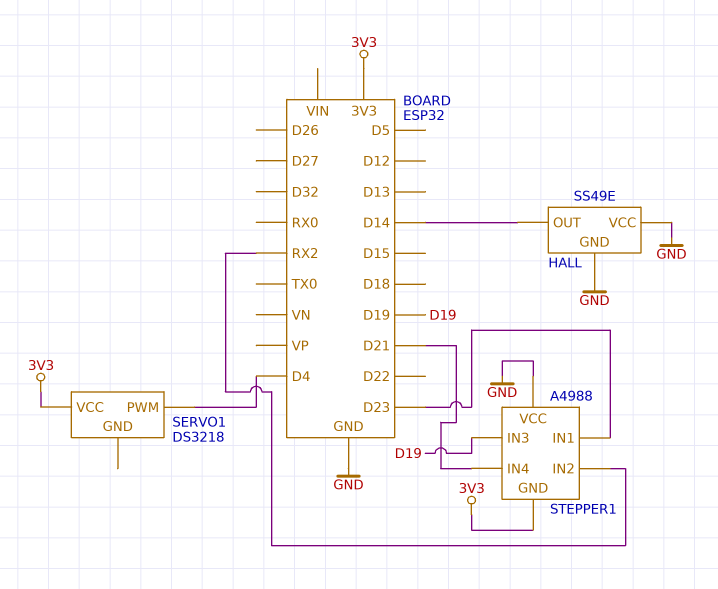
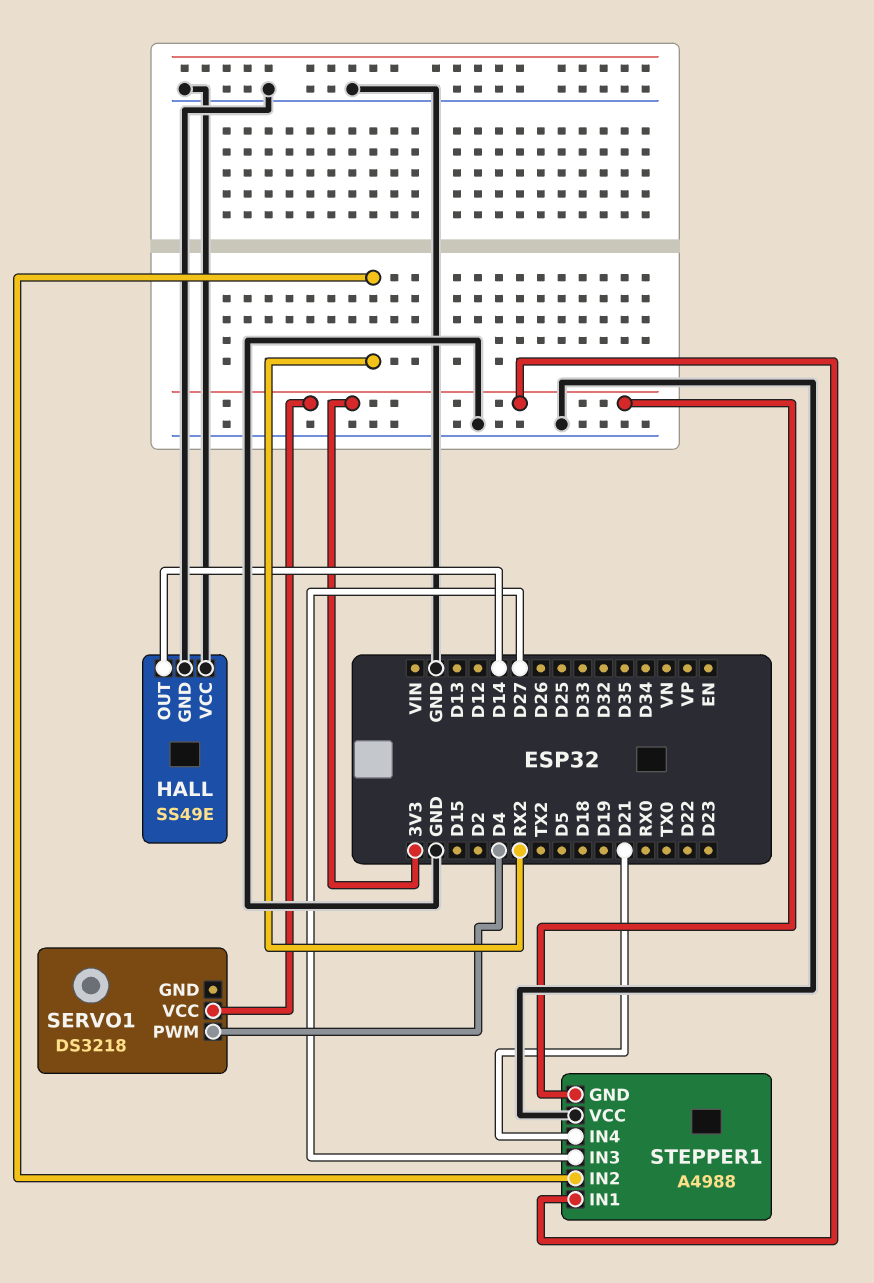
STEPPER1 pin IN1: D23 -> 3V3
STEPPER1 pin IN3: D19 -> D27

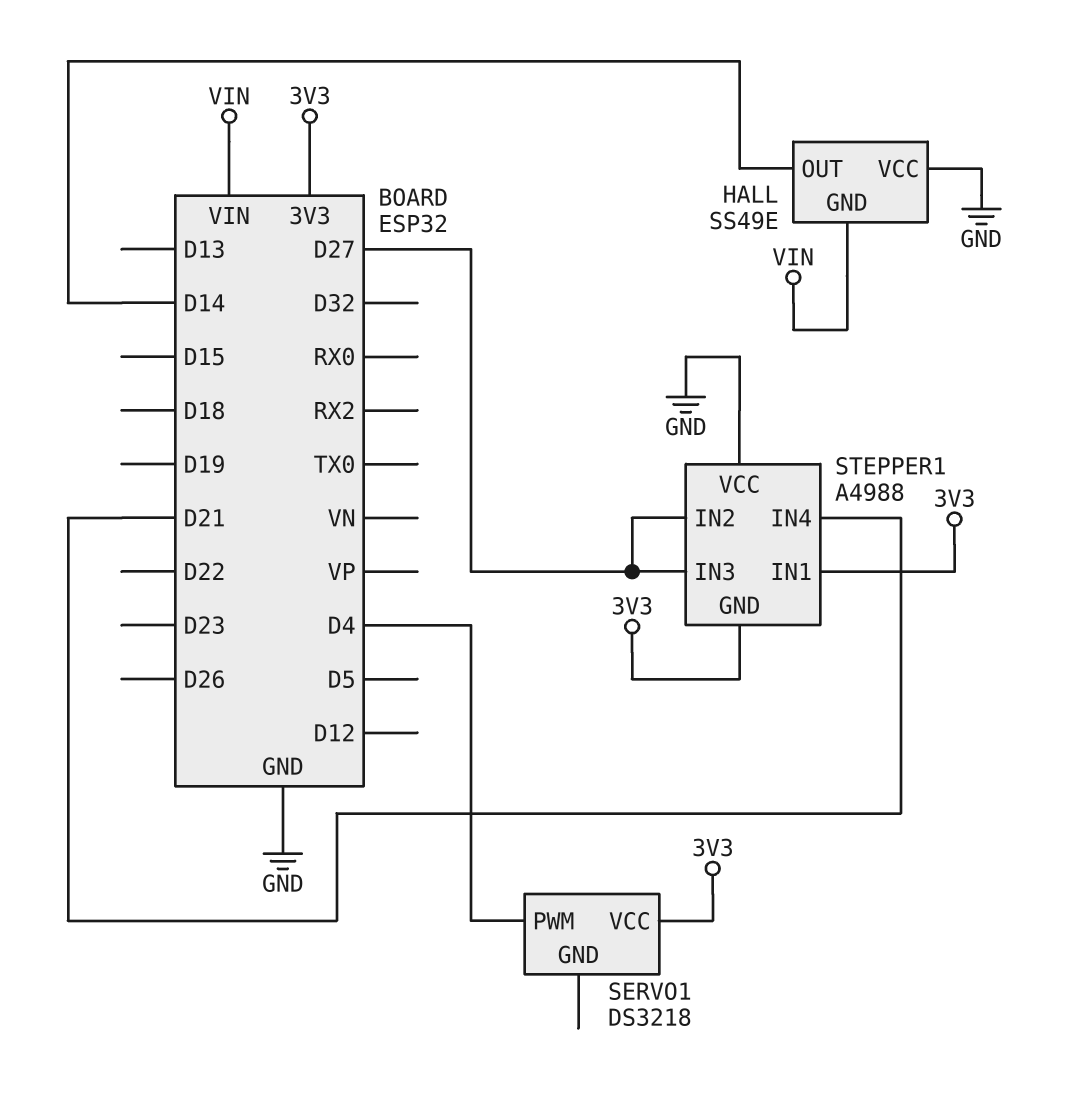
HALL pin GND: GND -> VIN
STEPPER1 pin IN2: RX2 -> D27

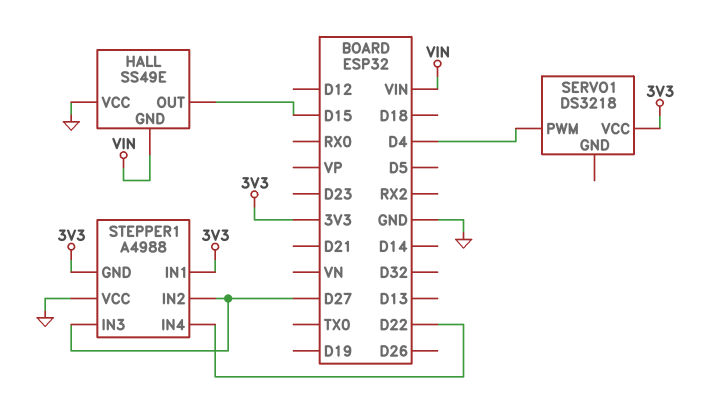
HALL pin OUT: D14 -> D15
STEPPER1 pin IN4: D21 -> D22

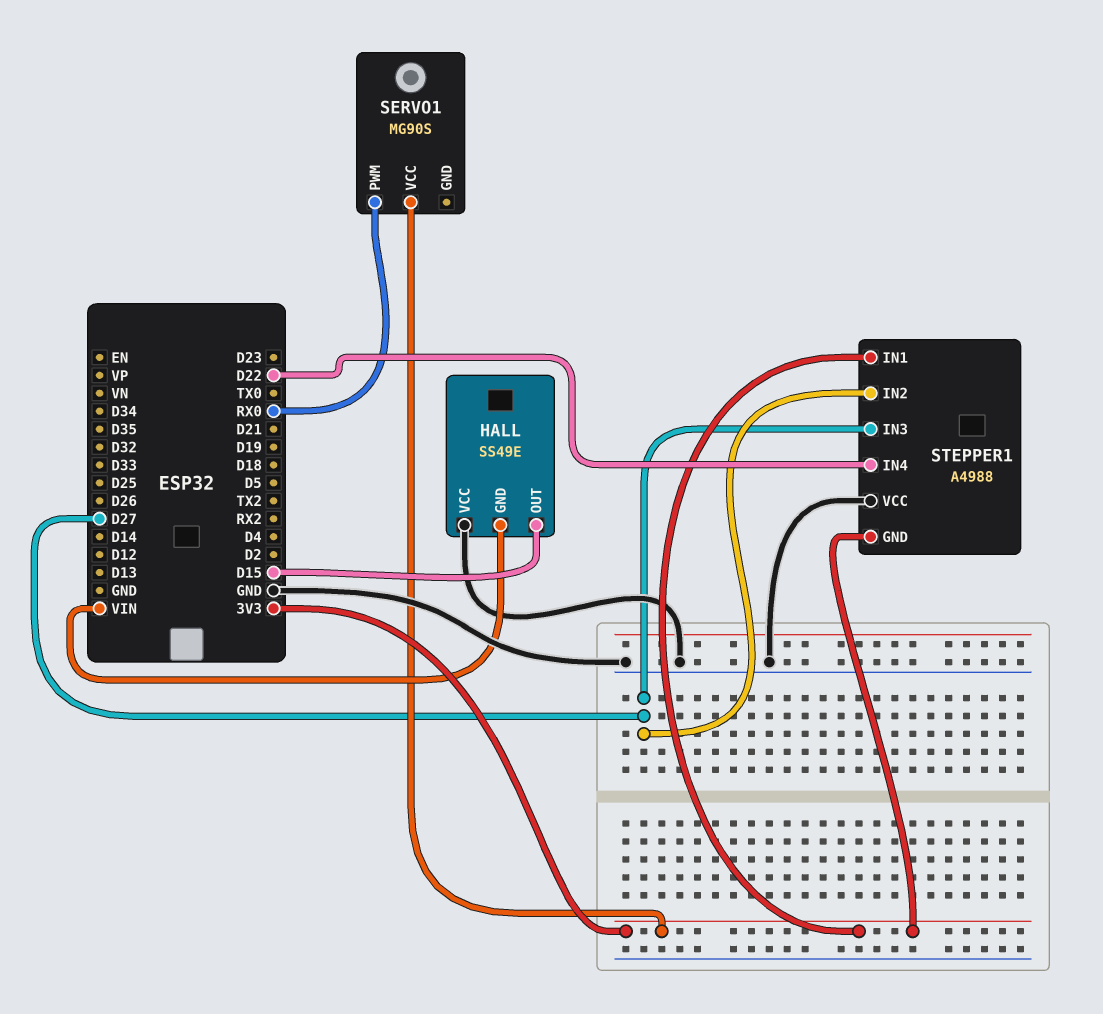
SERVO1: DS3218 -> MG90S
SERVO1 pin PWM: D4 -> RX0

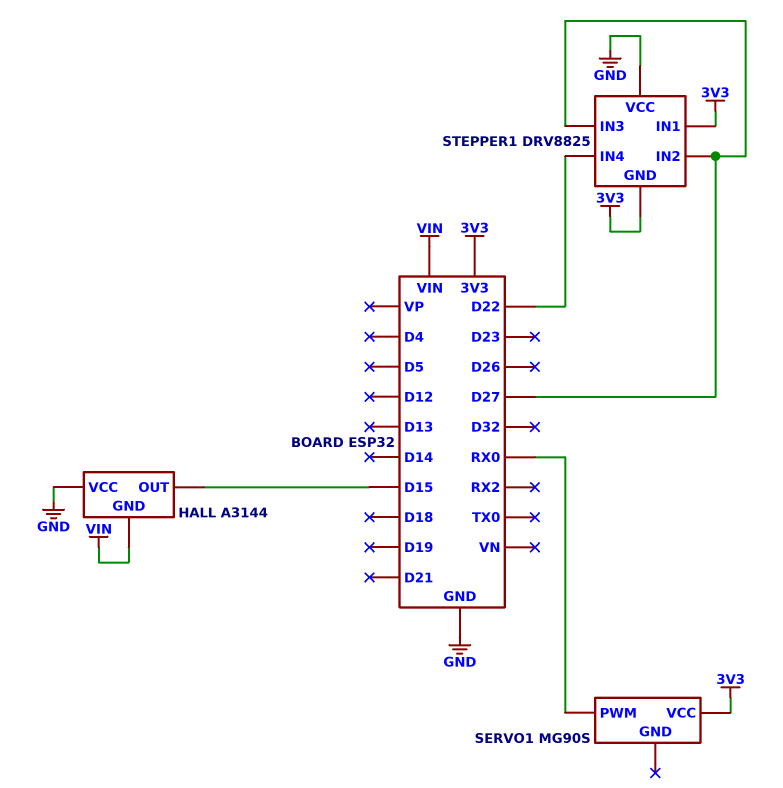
HALL: SS49E -> A3144
STEPPER1: A4988 -> DRV8825

